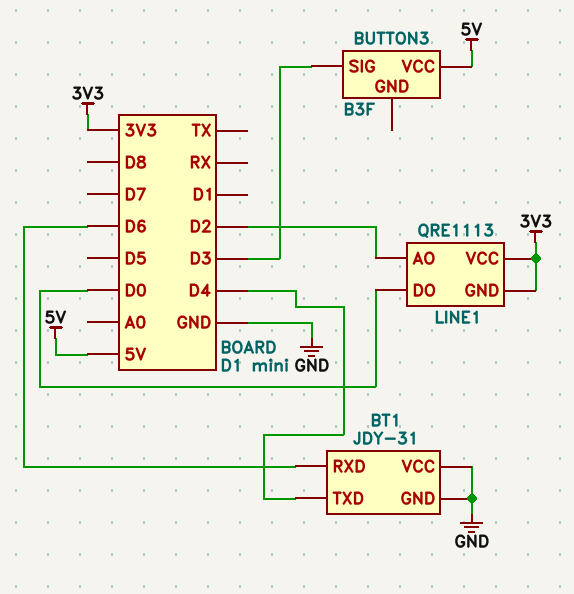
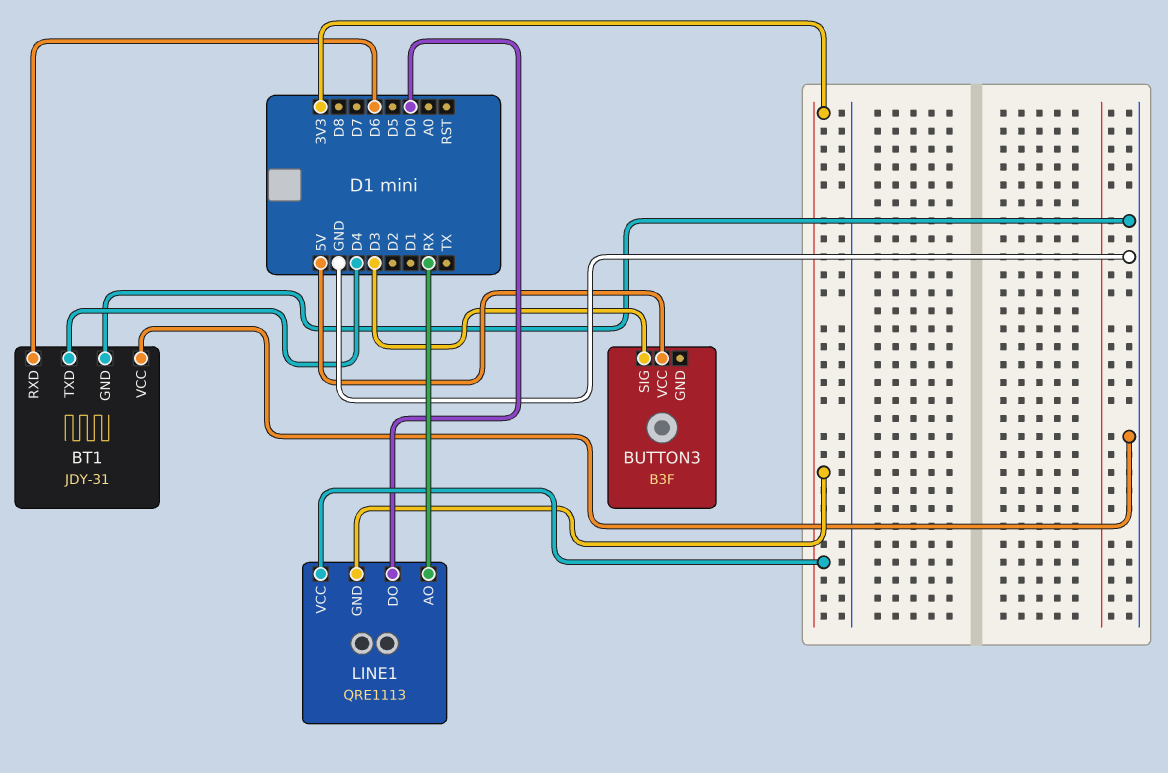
LINE1 pin AO: D2 -> RX

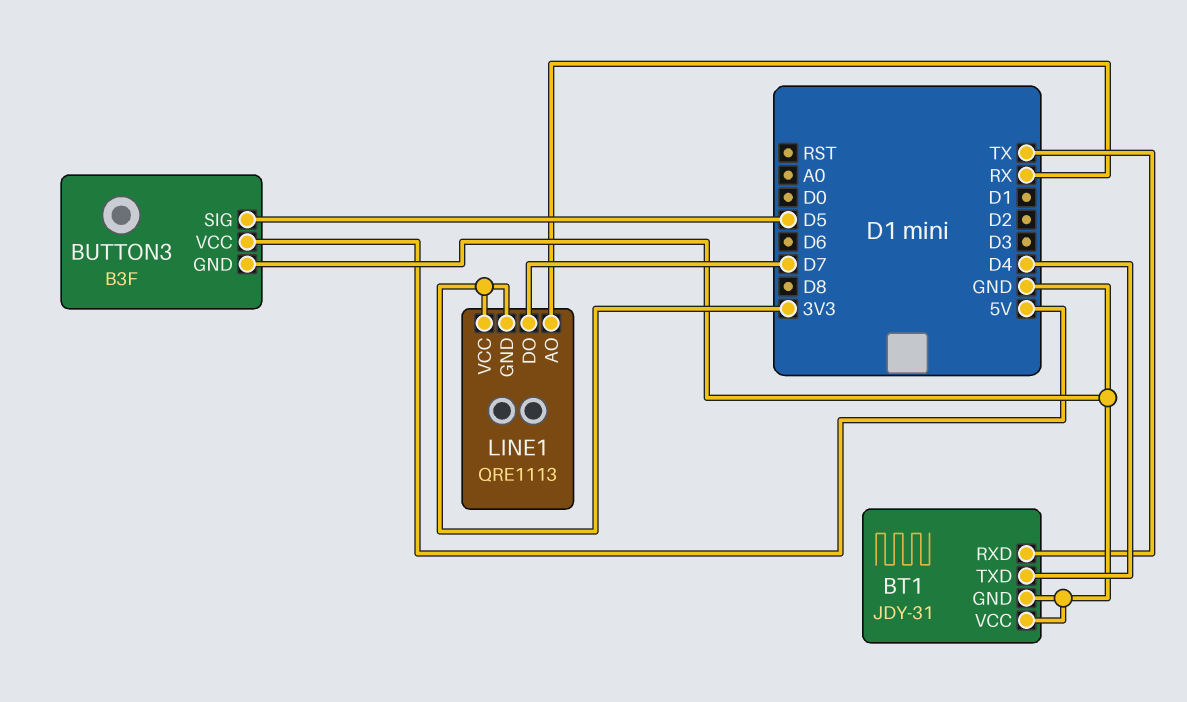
BT1 pin RXD: D6 -> TX
BUTTON3 pin GND: none -> GND
BUTTON3 pin SIG: D3 -> D5
LINE1 pin DO: D0 -> D7

